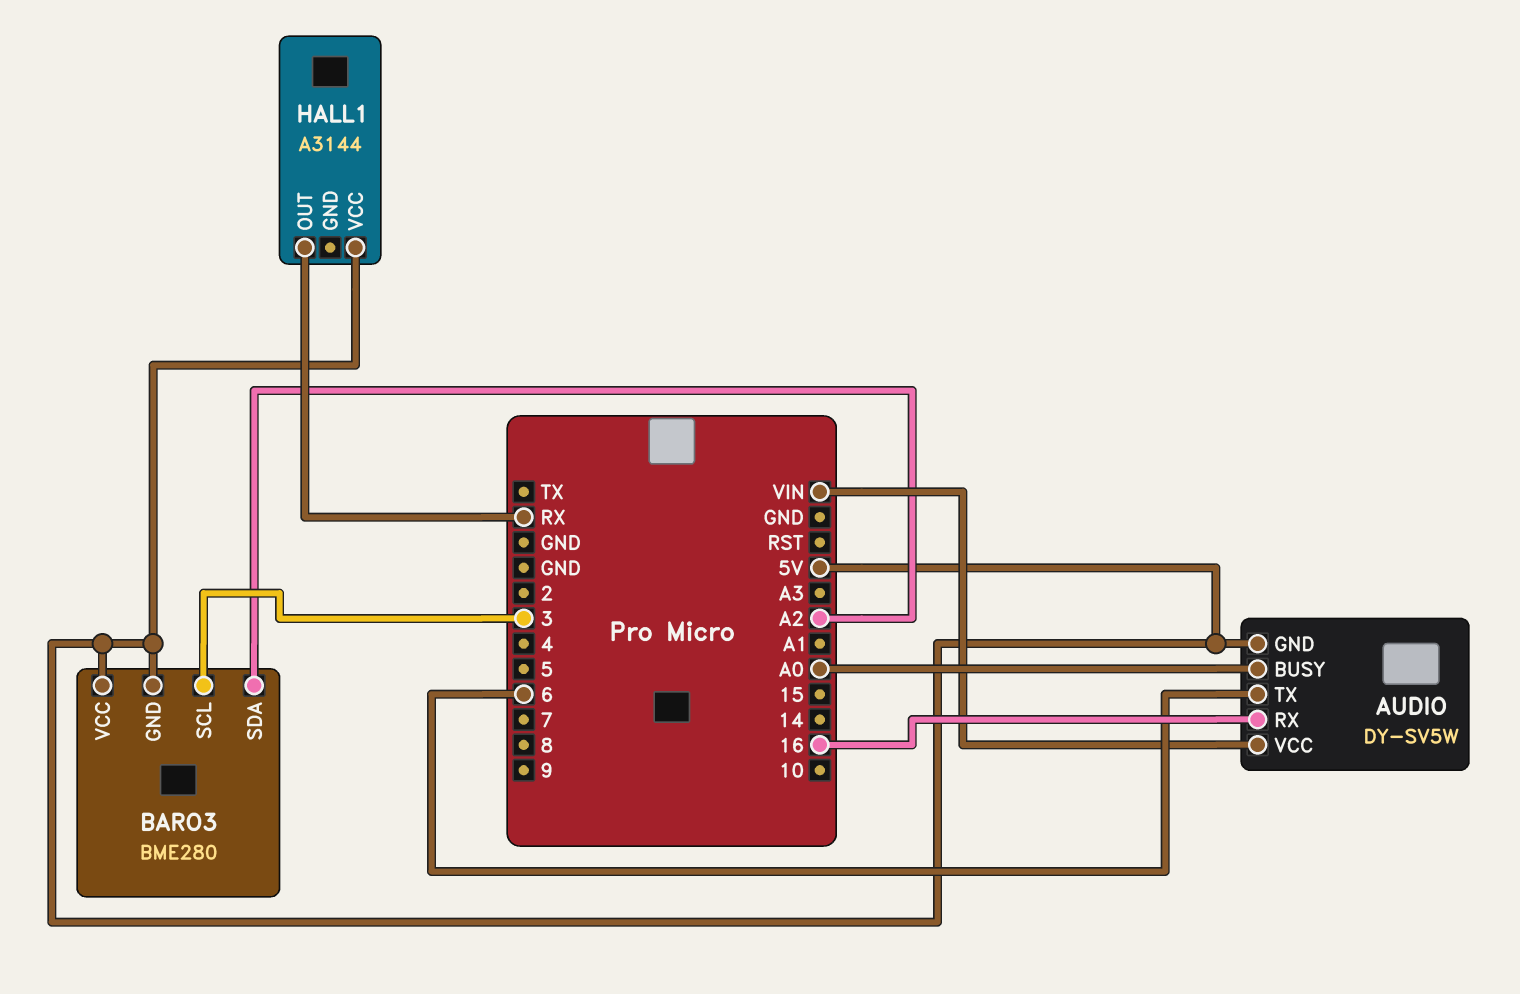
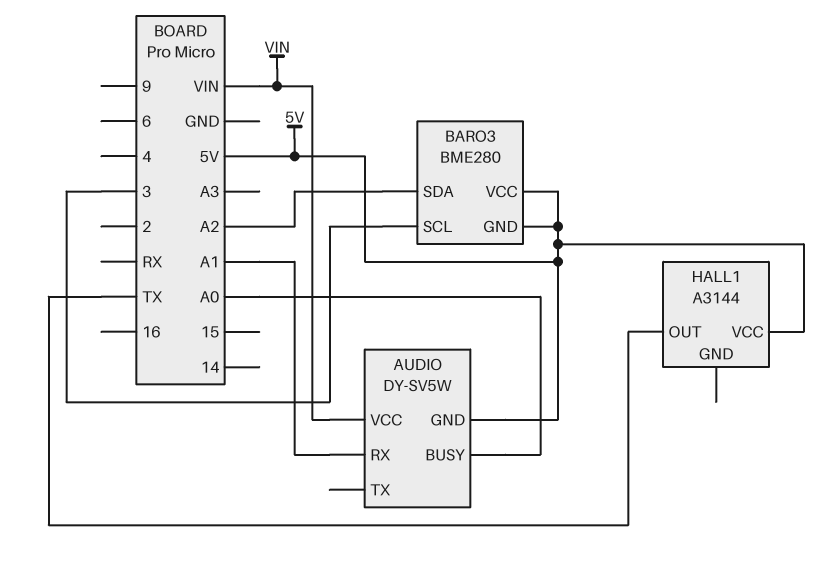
AUDIO pin RX: 16 -> A1
AUDIO pin TX: 6 -> none
HALL1 pin OUT: RX -> TX

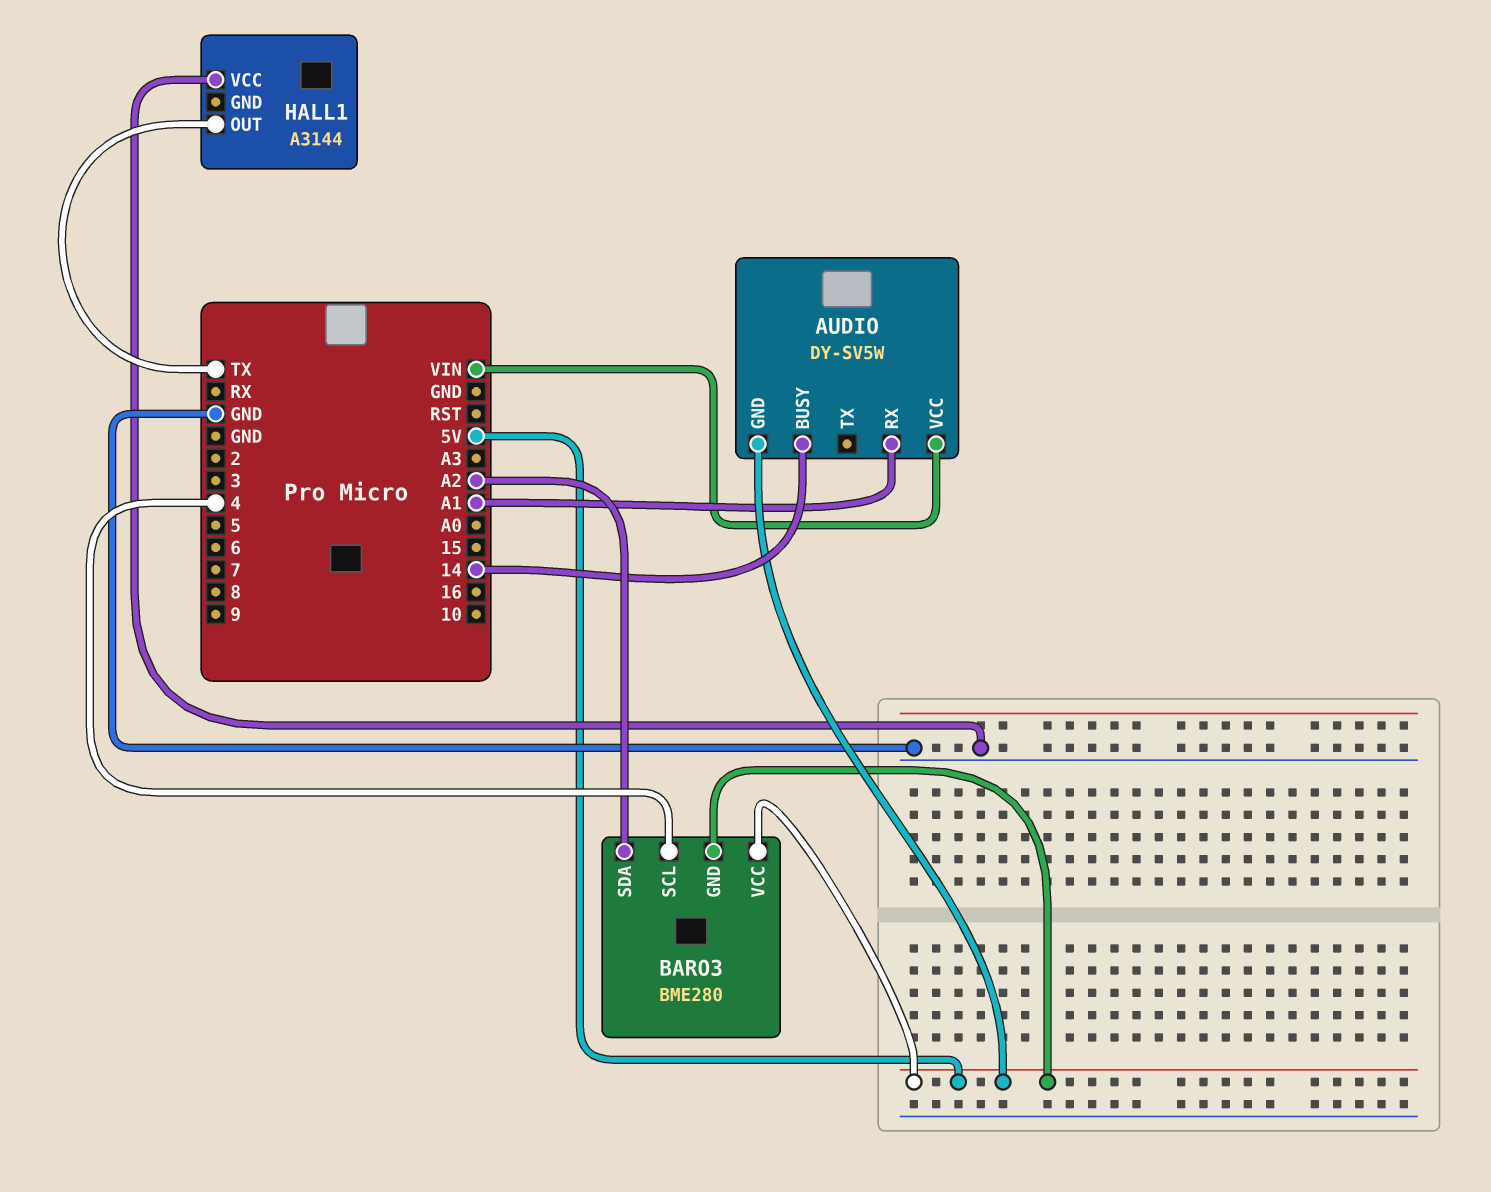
AUDIO pin BUSY: A0 -> 14
BARO3 pin SCL: 3 -> 4
HALL1 pin VCC: 5V -> GND

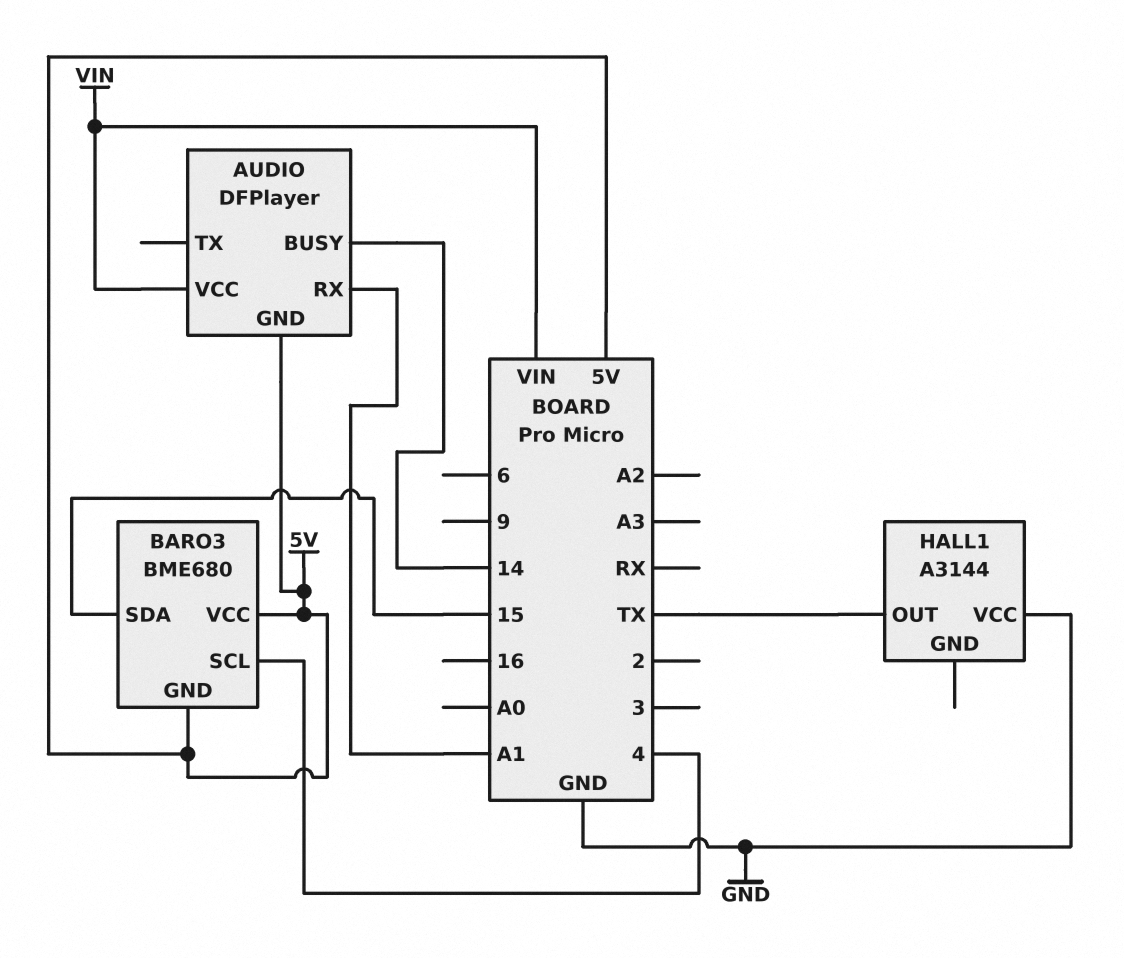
AUDIO: DY-SV5W -> DFPlayer
BARO3: BME280 -> BME680
BARO3 pin SDA: A2 -> 15

